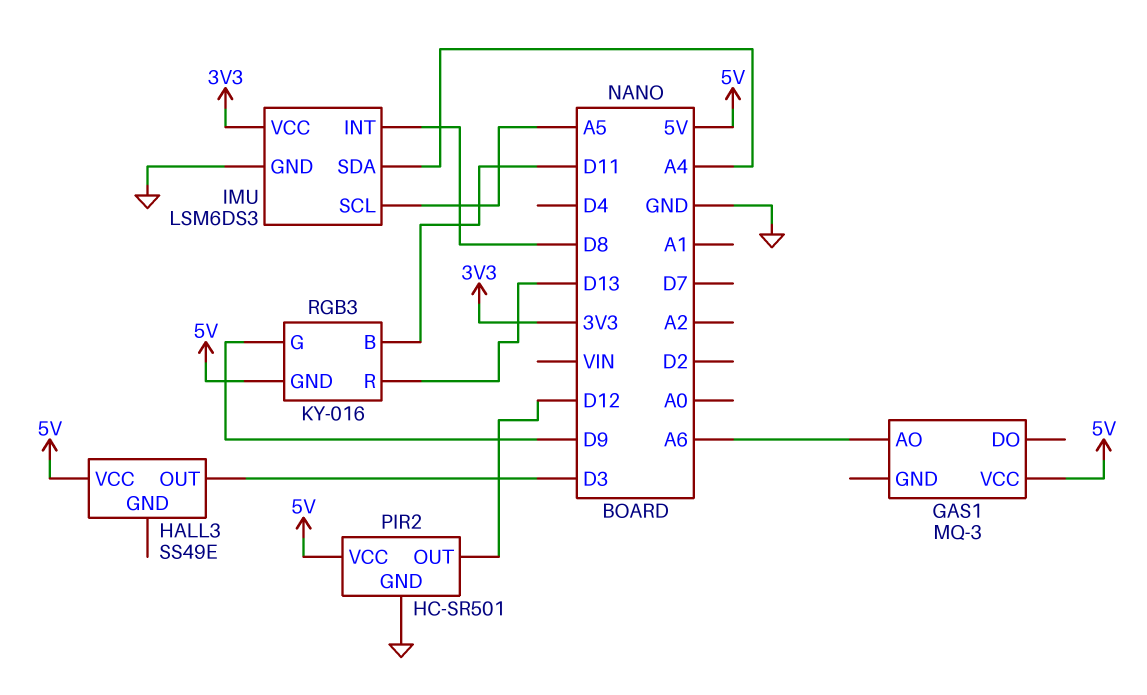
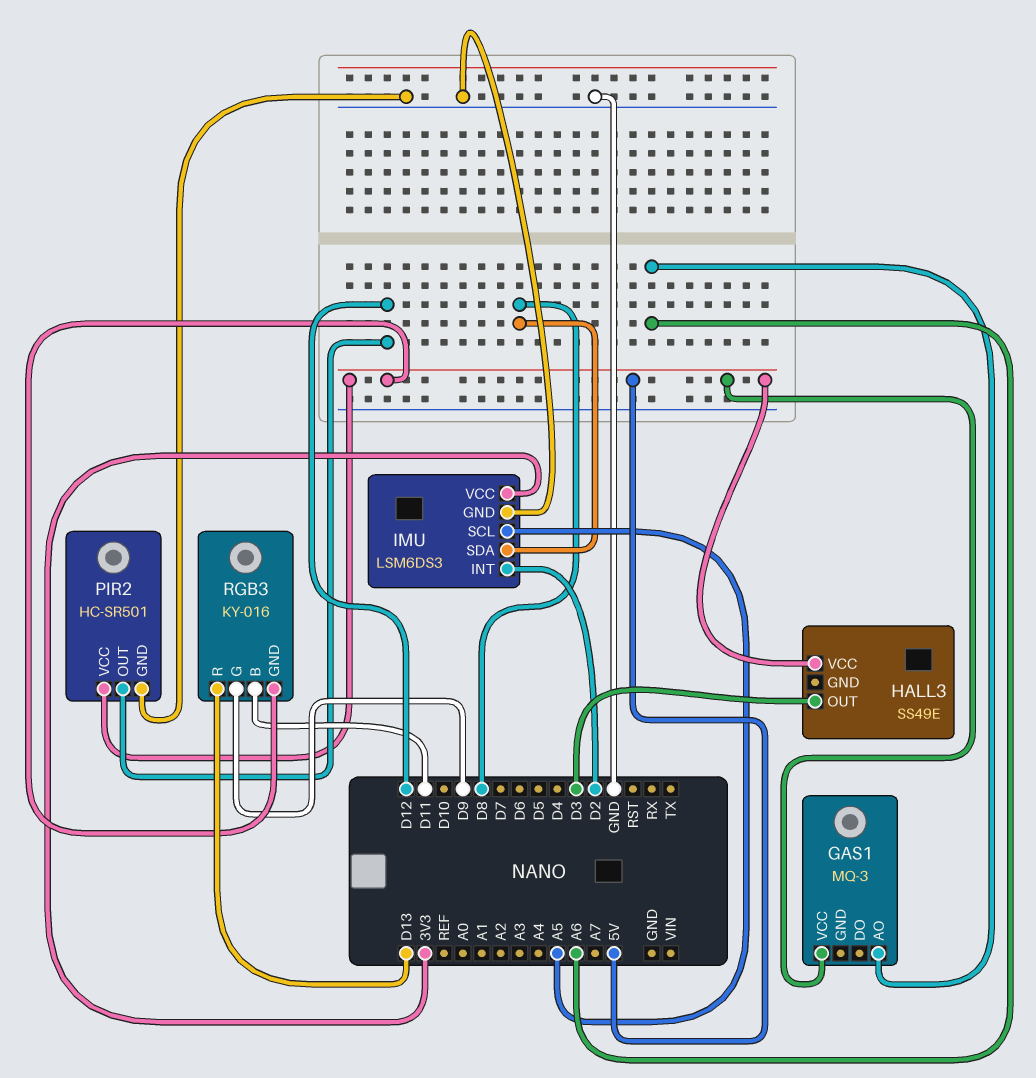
IMU pin INT: D8 -> D2
IMU pin SDA: A4 -> D8

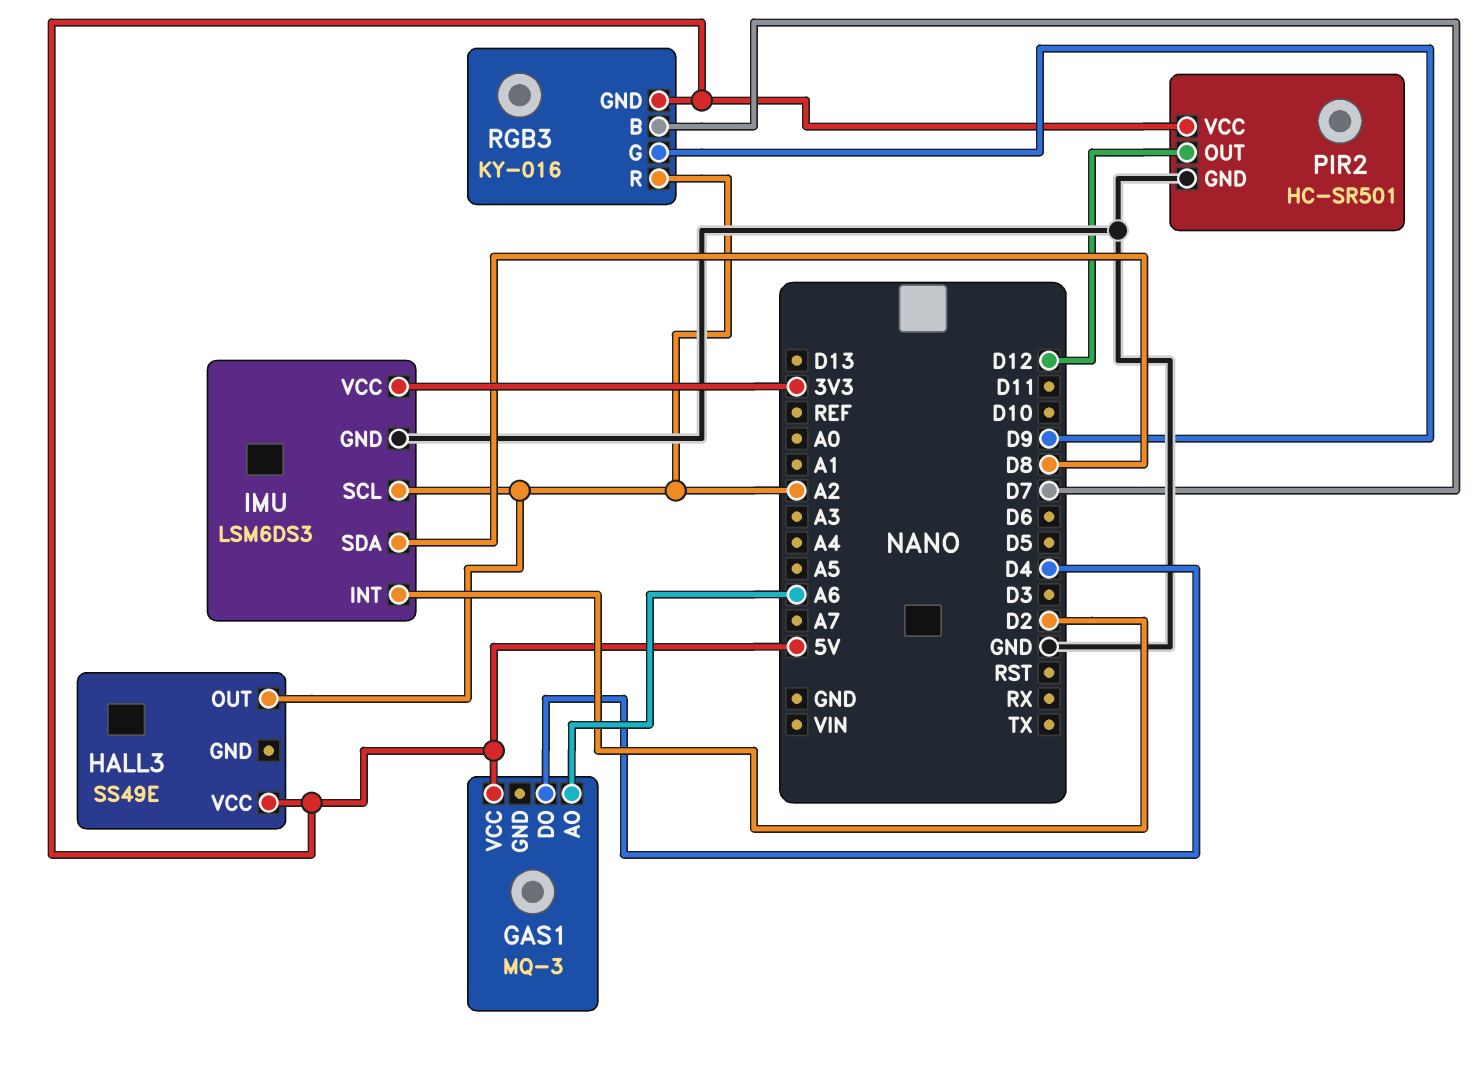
GAS1 pin DO: none -> D4
HALL3 pin OUT: D3 -> A2
IMU pin SCL: A5 -> A2
RGB3 pin B: D11 -> D7
RGB3 pin R: D13 -> A2

